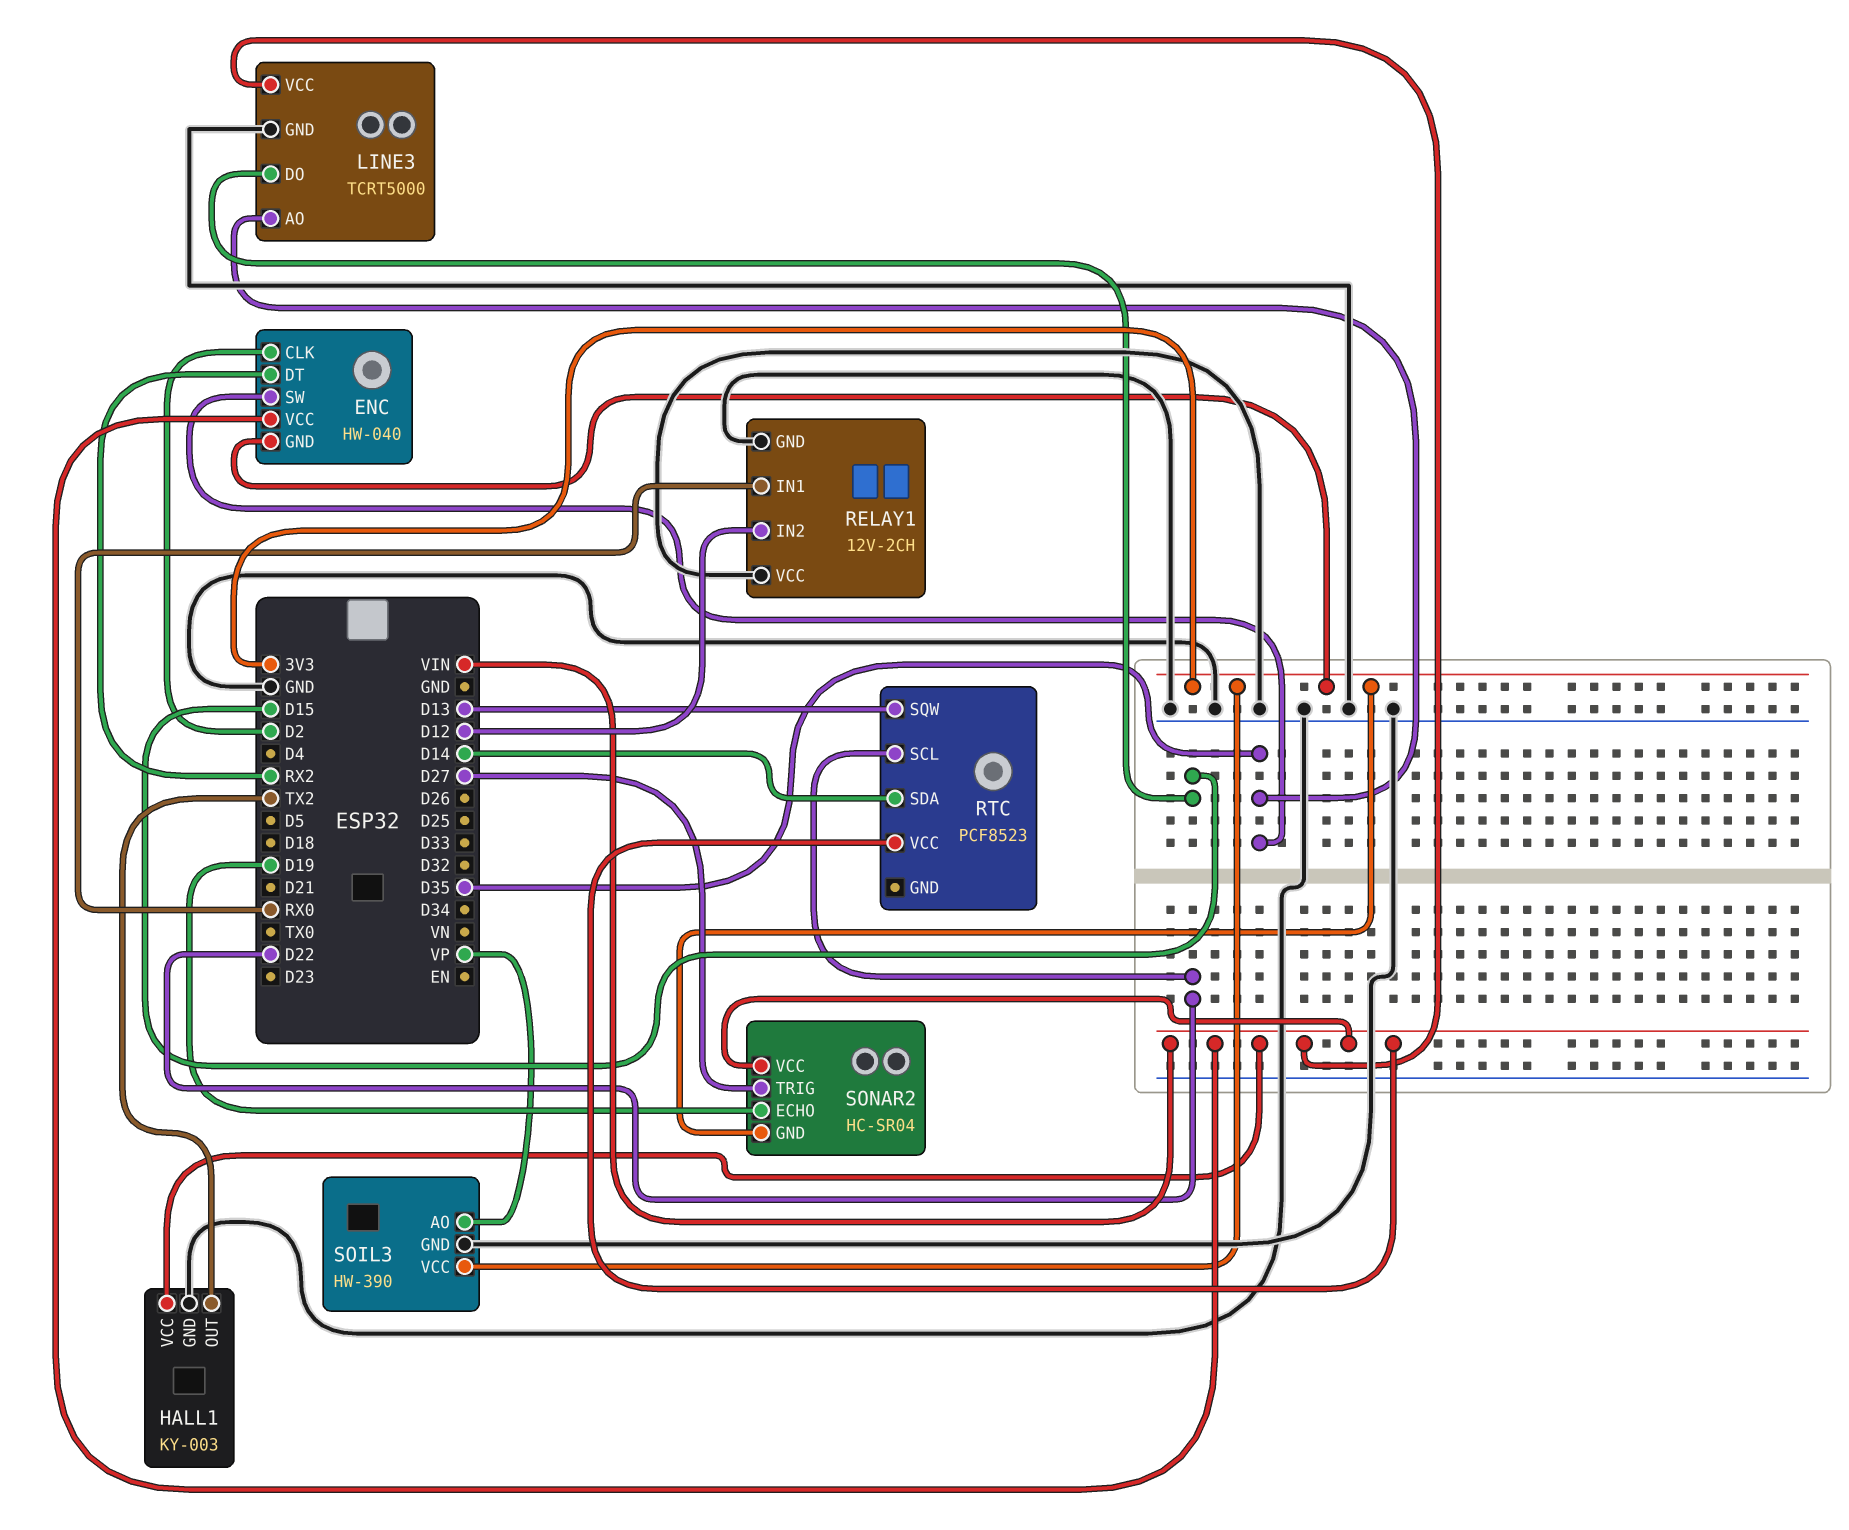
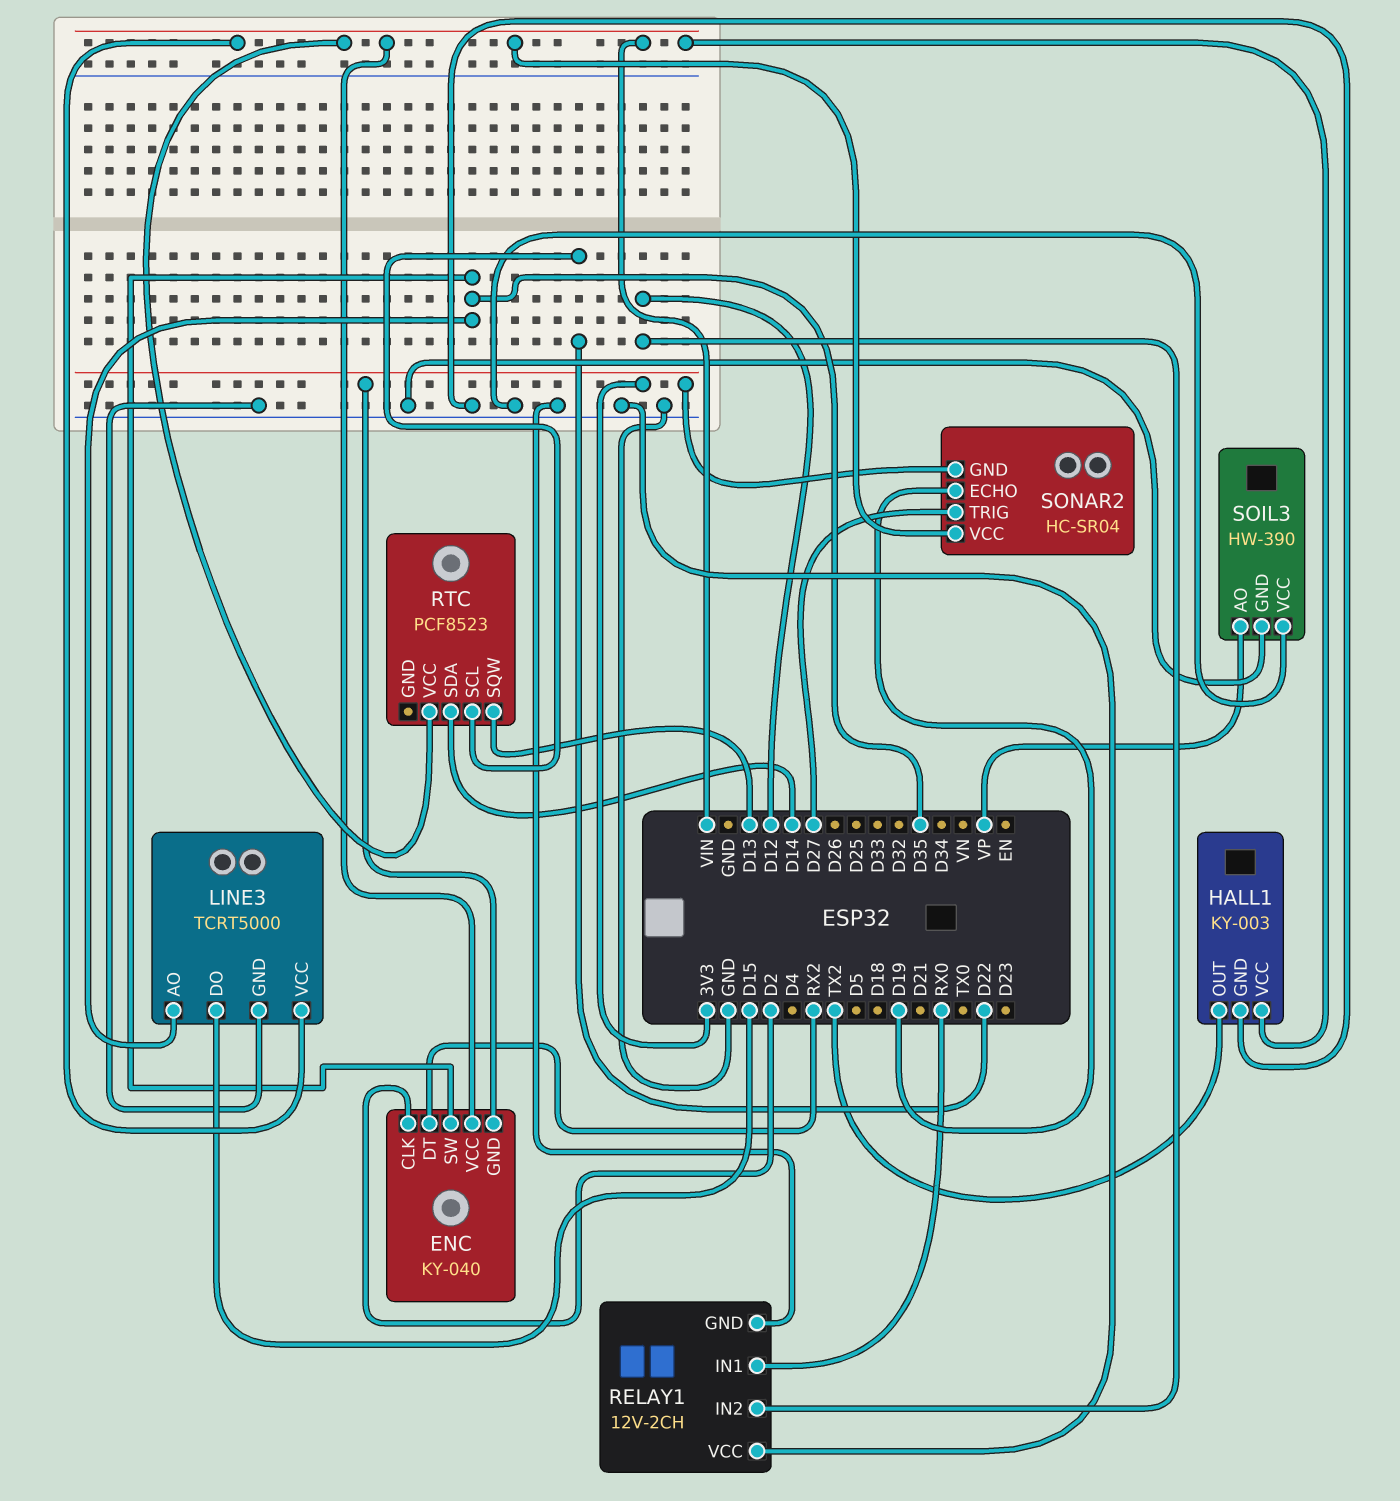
ENC: HW-040 -> KY-040
SOIL3 pin VCC: 3V3 -> GND

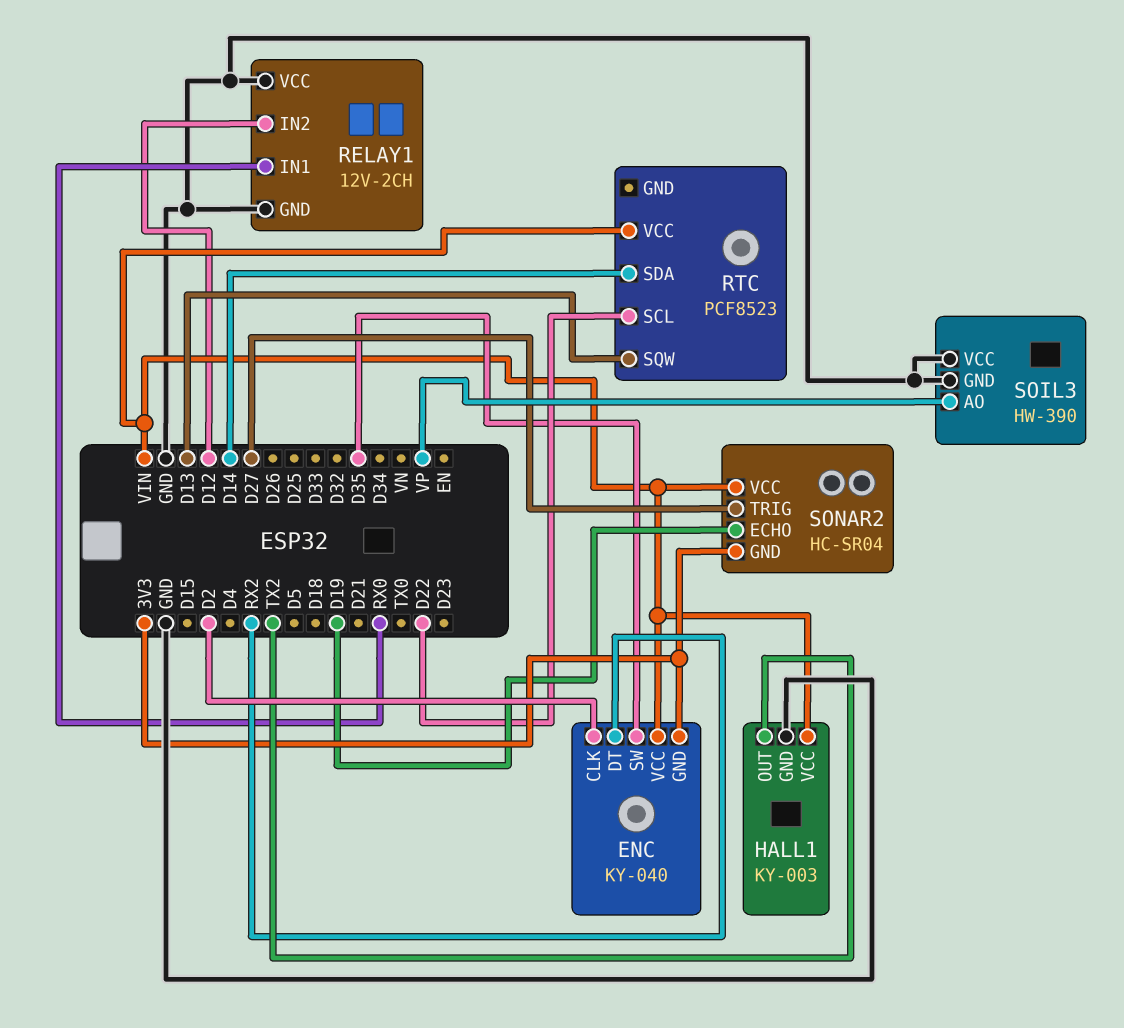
LINE3: TCRT5000 -> none
LINE3 pin AO: D35 -> none
LINE3 pin DO: D15 -> none
LINE3 pin GND: GND -> none
LINE3 pin VCC: VIN -> none

